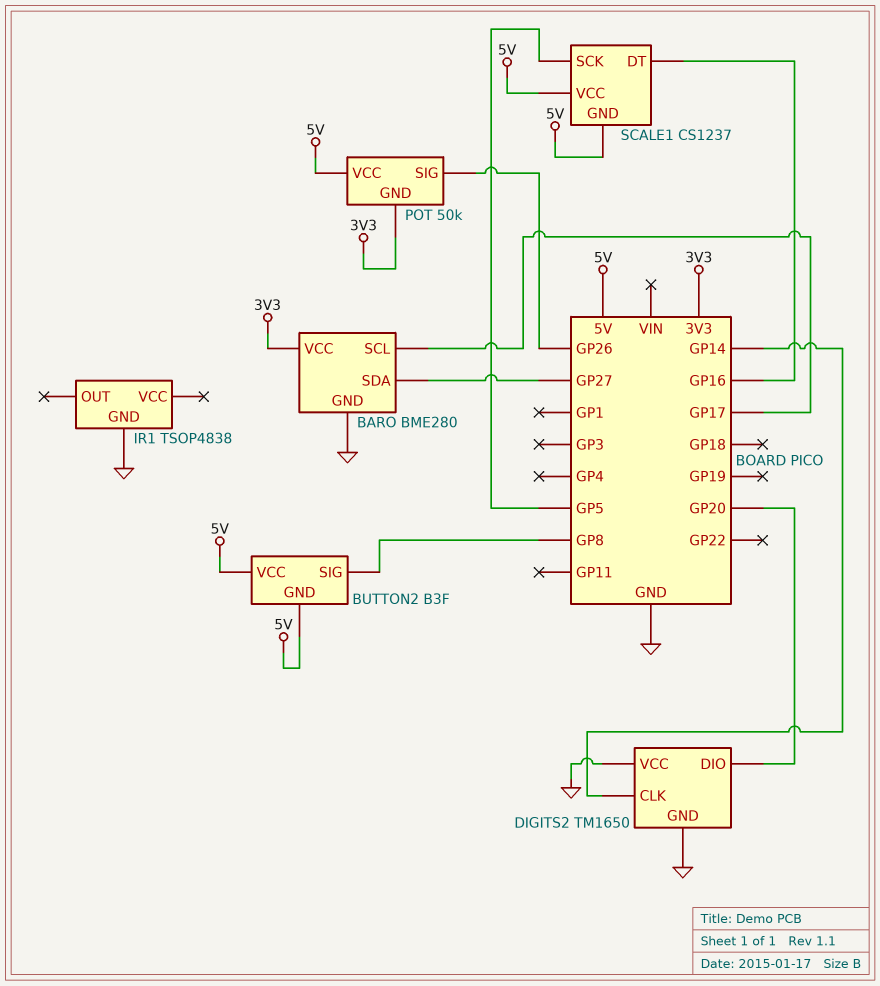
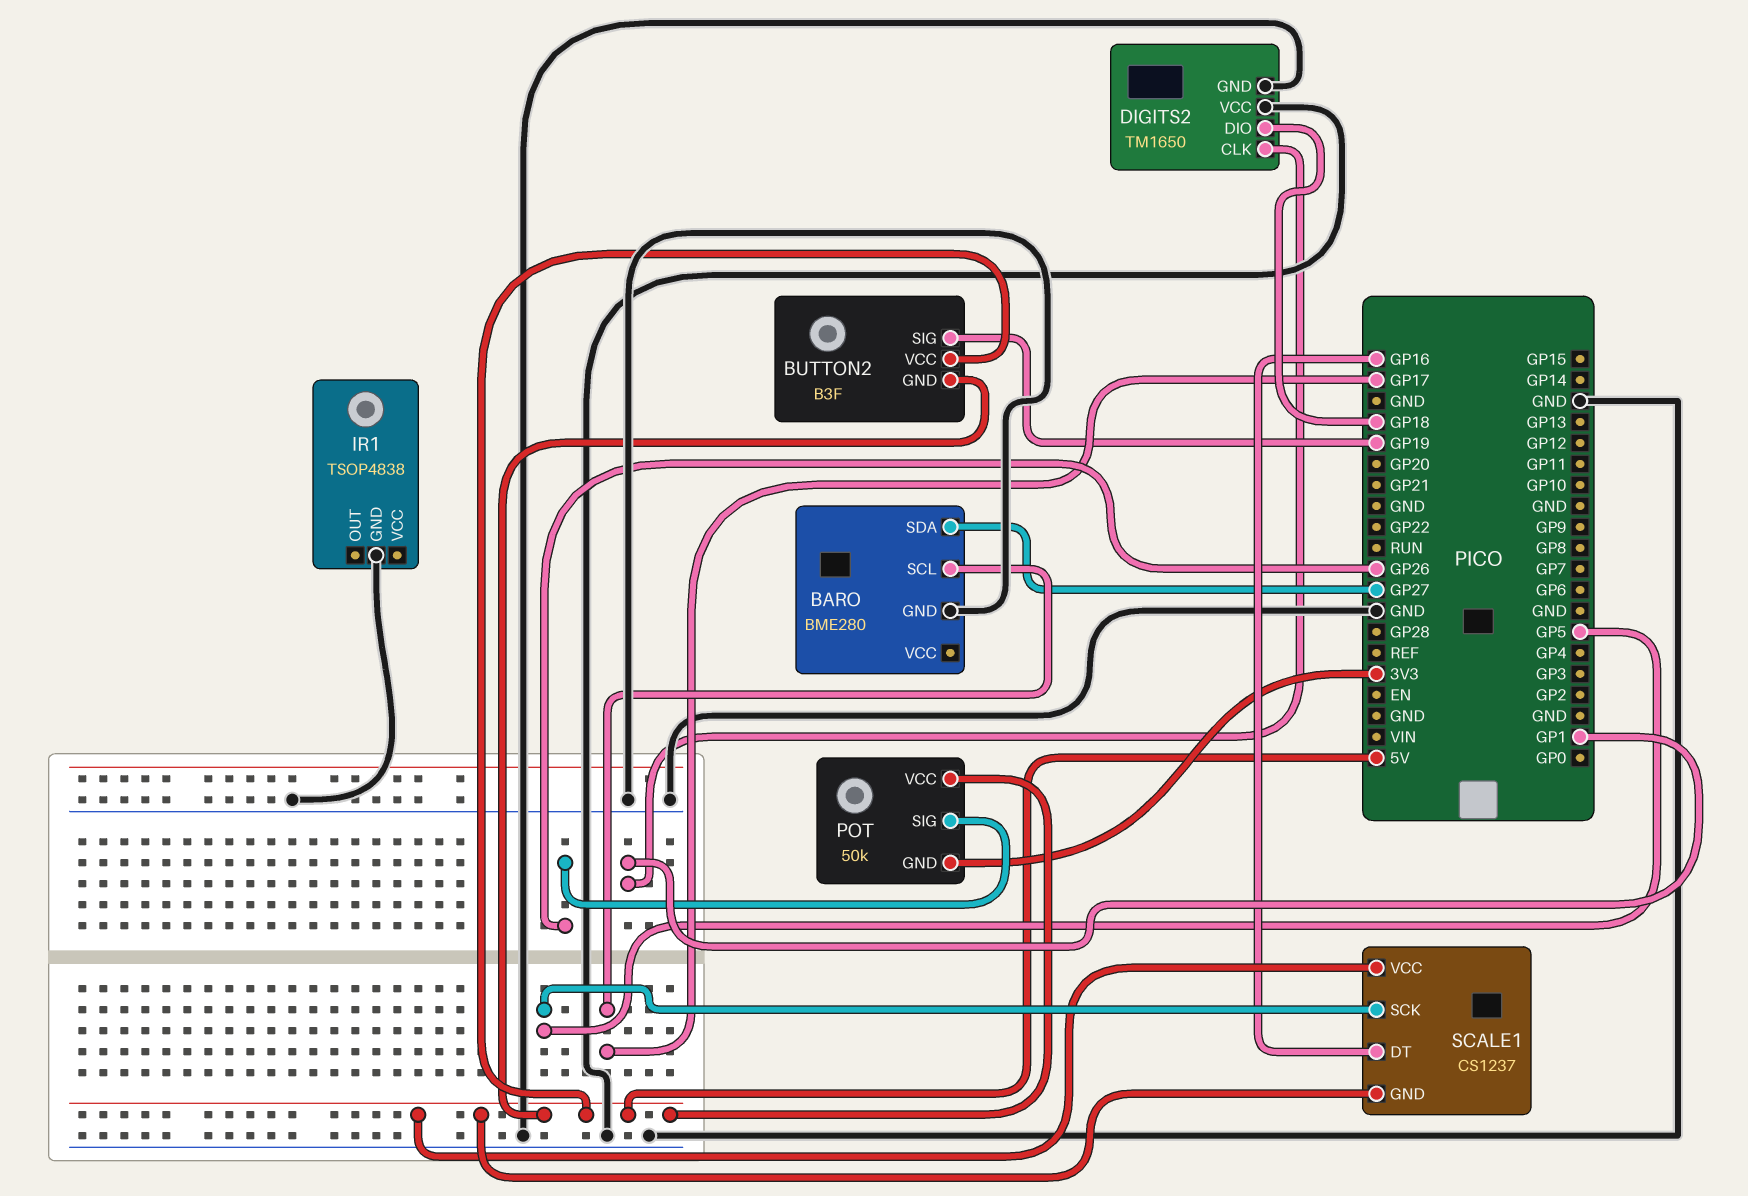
BARO pin VCC: 3V3 -> none
BUTTON2 pin SIG: GP8 -> GP19
DIGITS2 pin CLK: GP14 -> GP1
DIGITS2 pin DIO: GP20 -> GP18

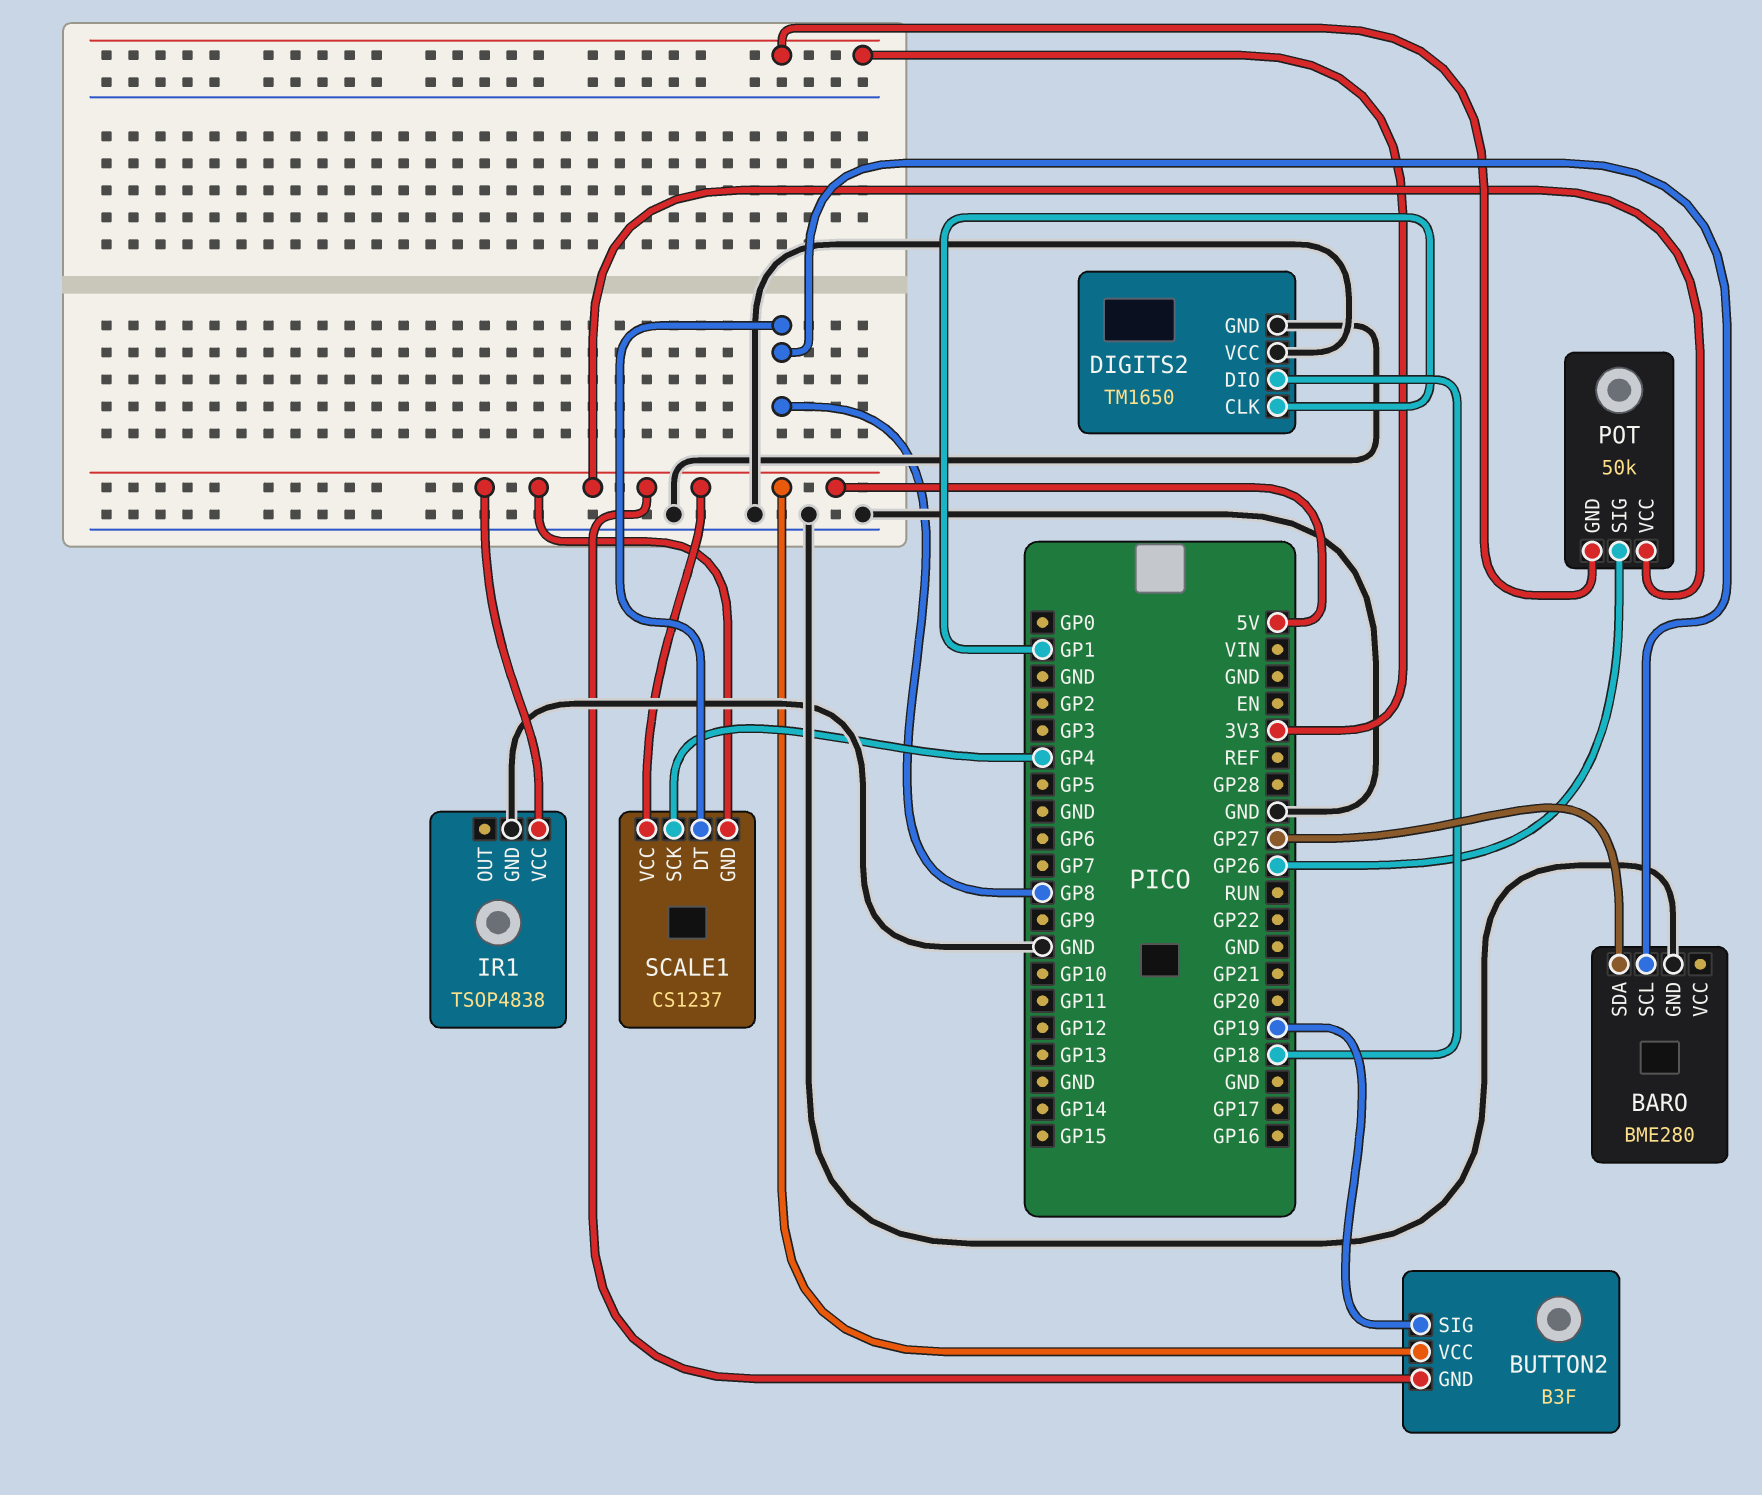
BARO pin SCL: GP17 -> GP8
IR1 pin VCC: none -> 5V
SCALE1 pin DT: GP16 -> GP8
SCALE1 pin SCK: GP5 -> GP4

